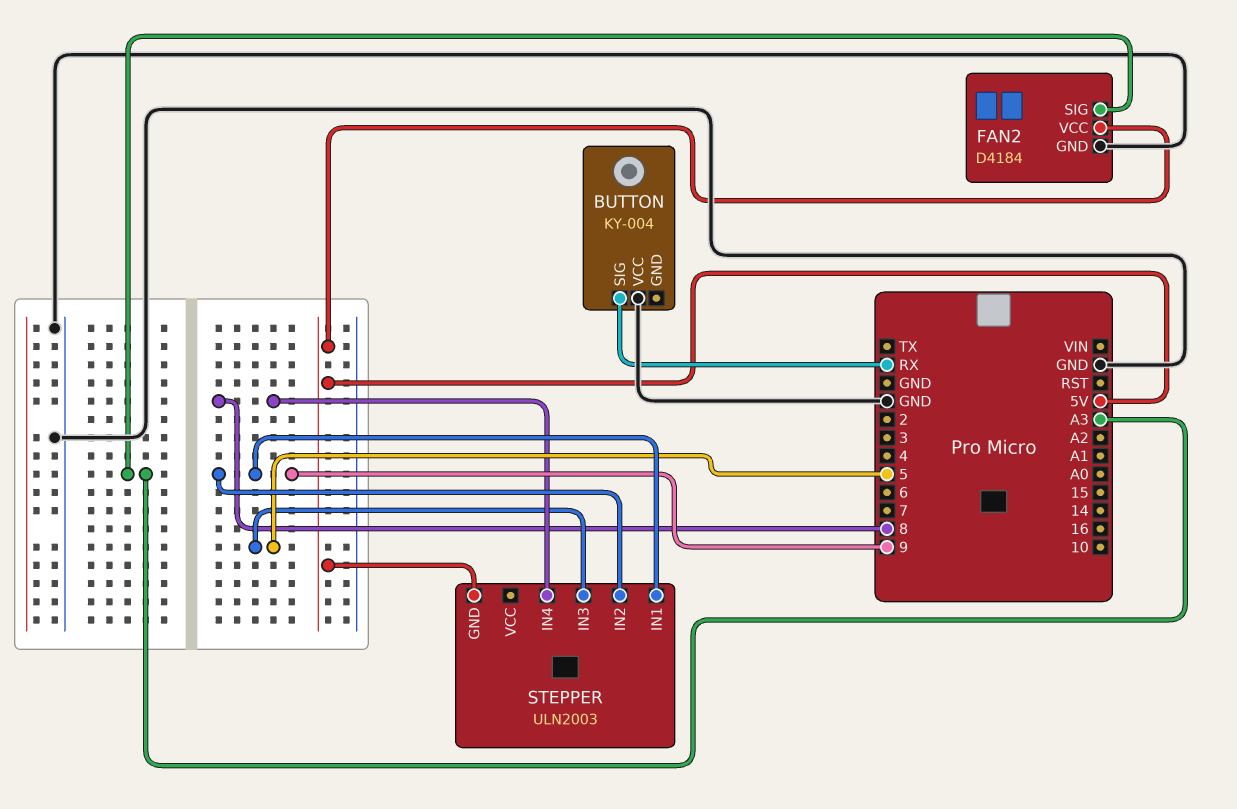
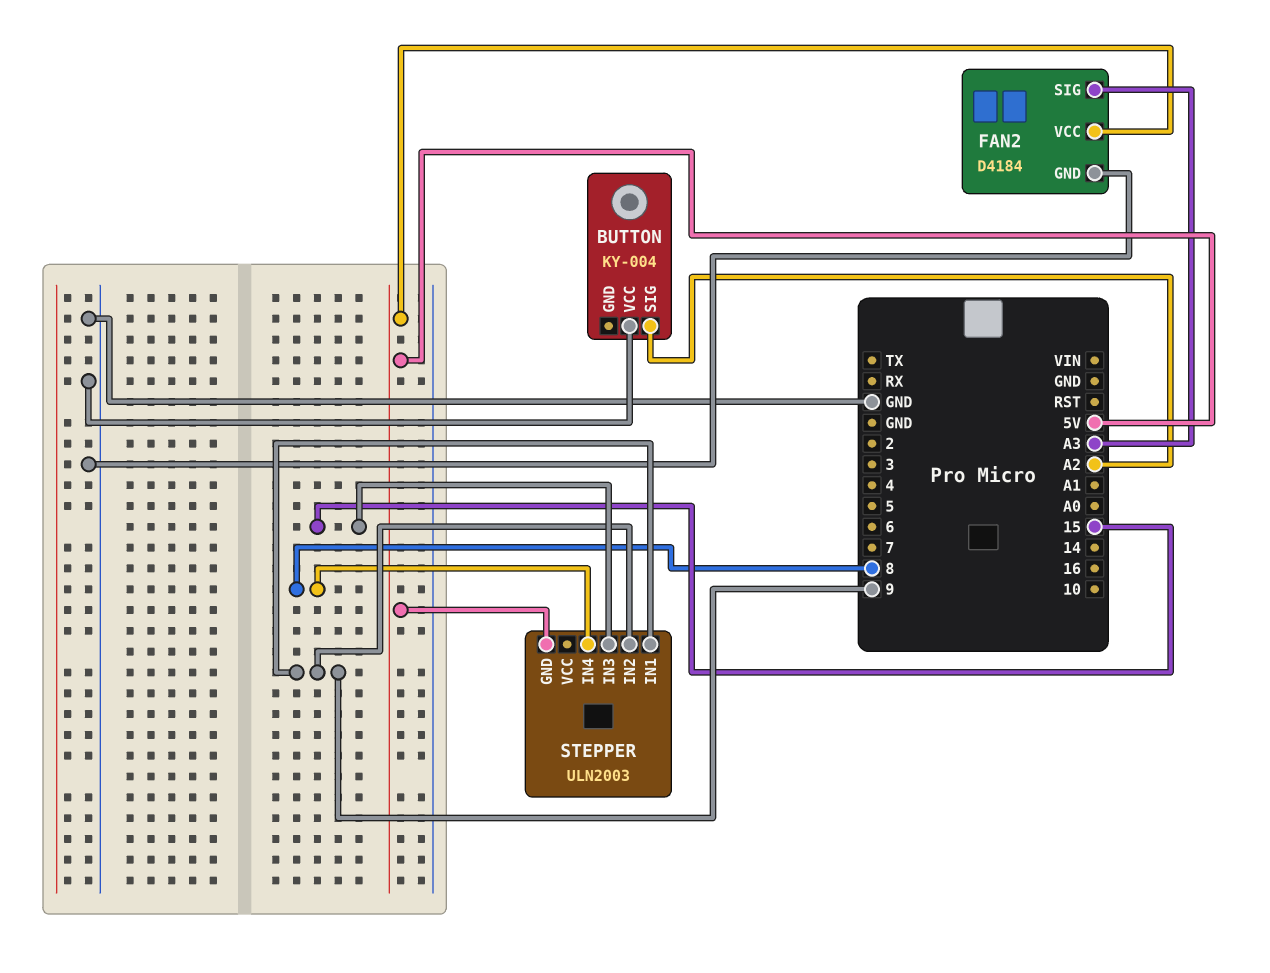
BUTTON pin SIG: RX -> A2
STEPPER pin IN3: 5 -> 15

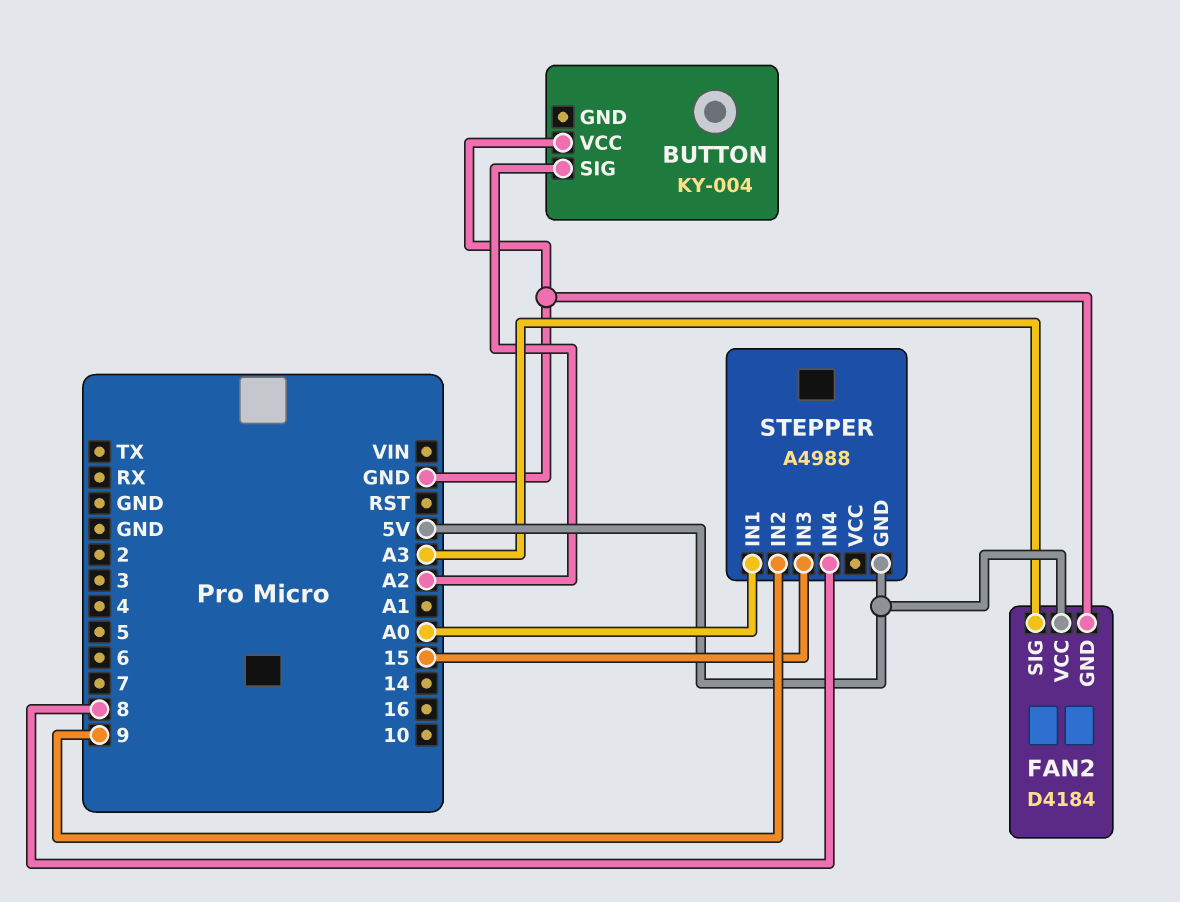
STEPPER: ULN2003 -> A4988
STEPPER pin IN1: 9 -> A0

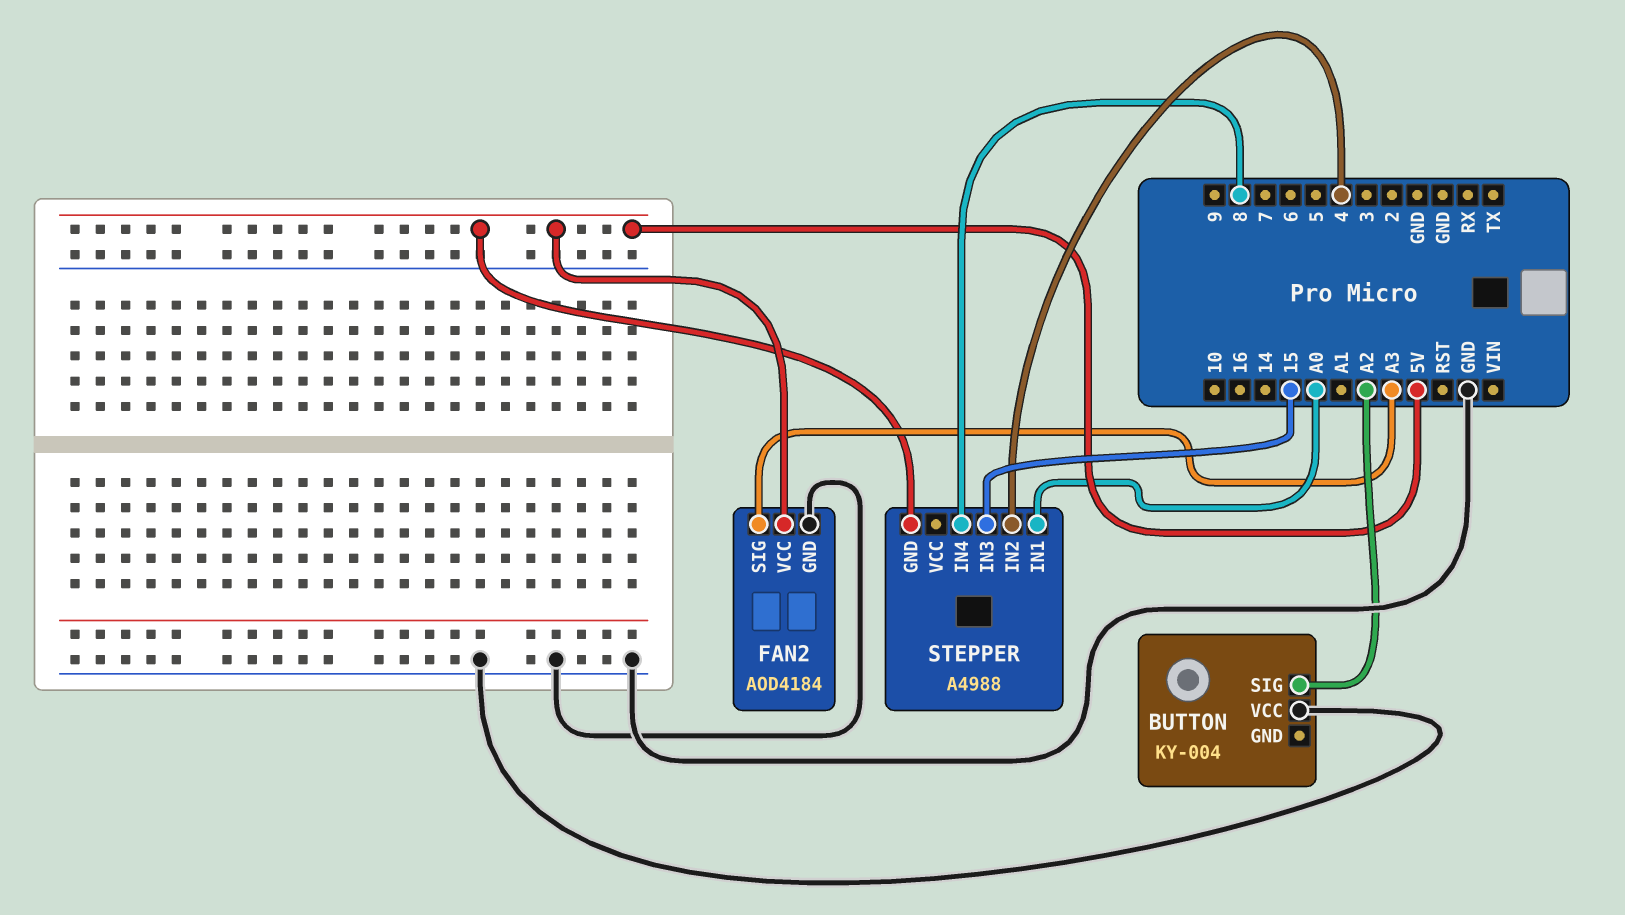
FAN2: D4184 -> AOD4184
STEPPER pin IN2: 9 -> 4

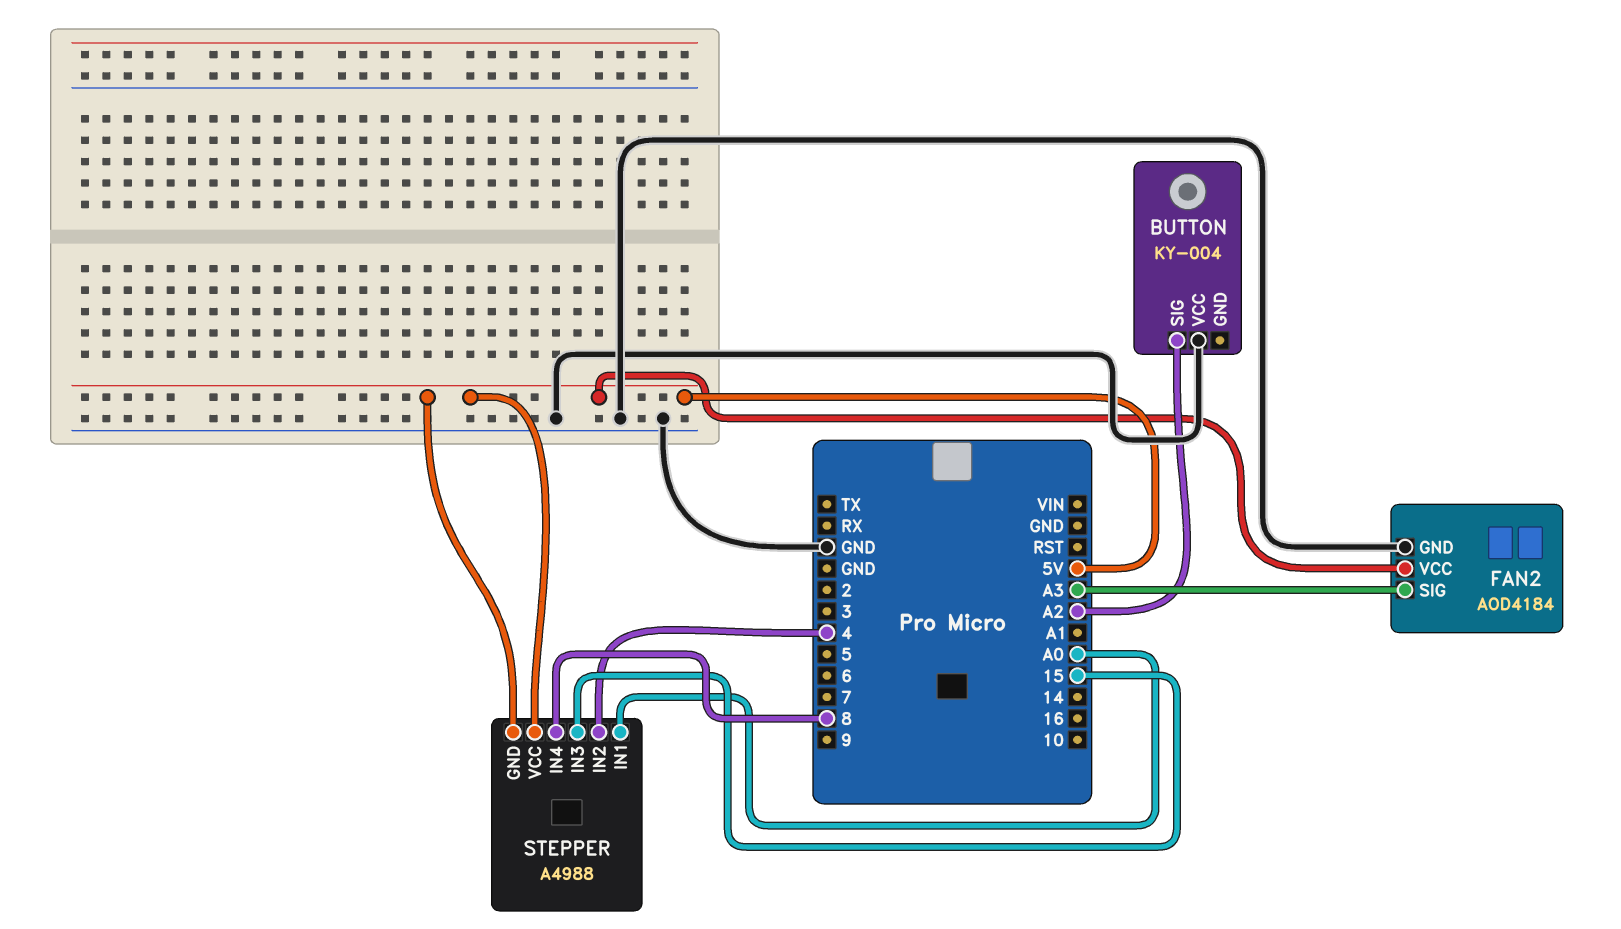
STEPPER pin VCC: none -> 5V

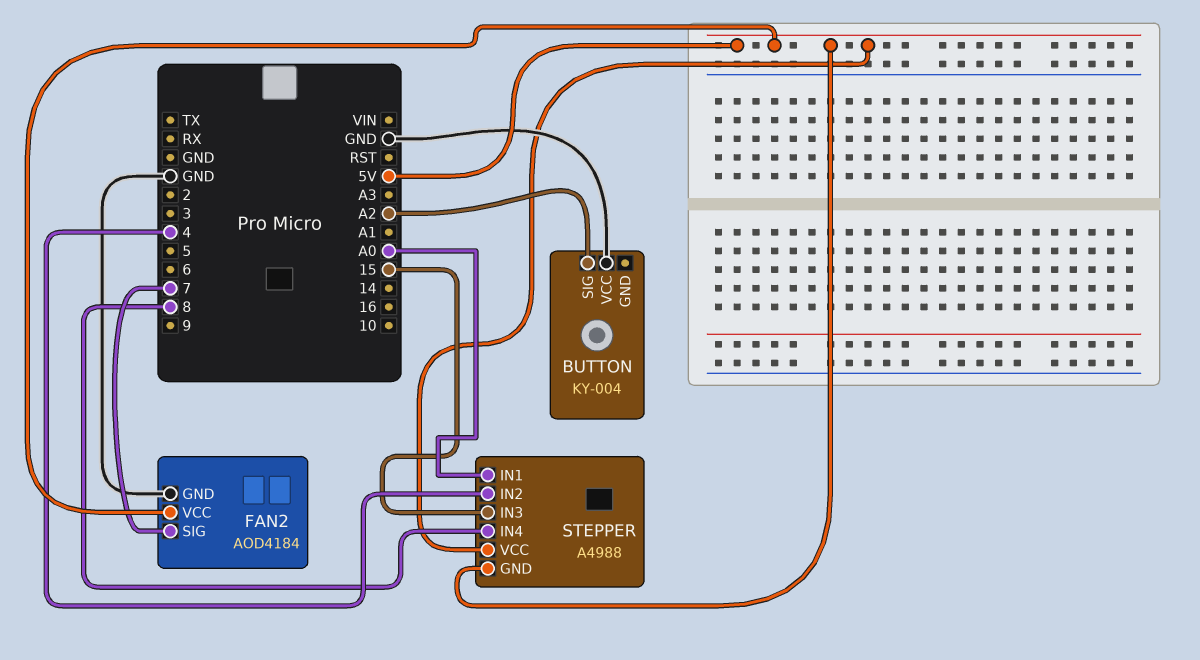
FAN2 pin SIG: A3 -> 7

